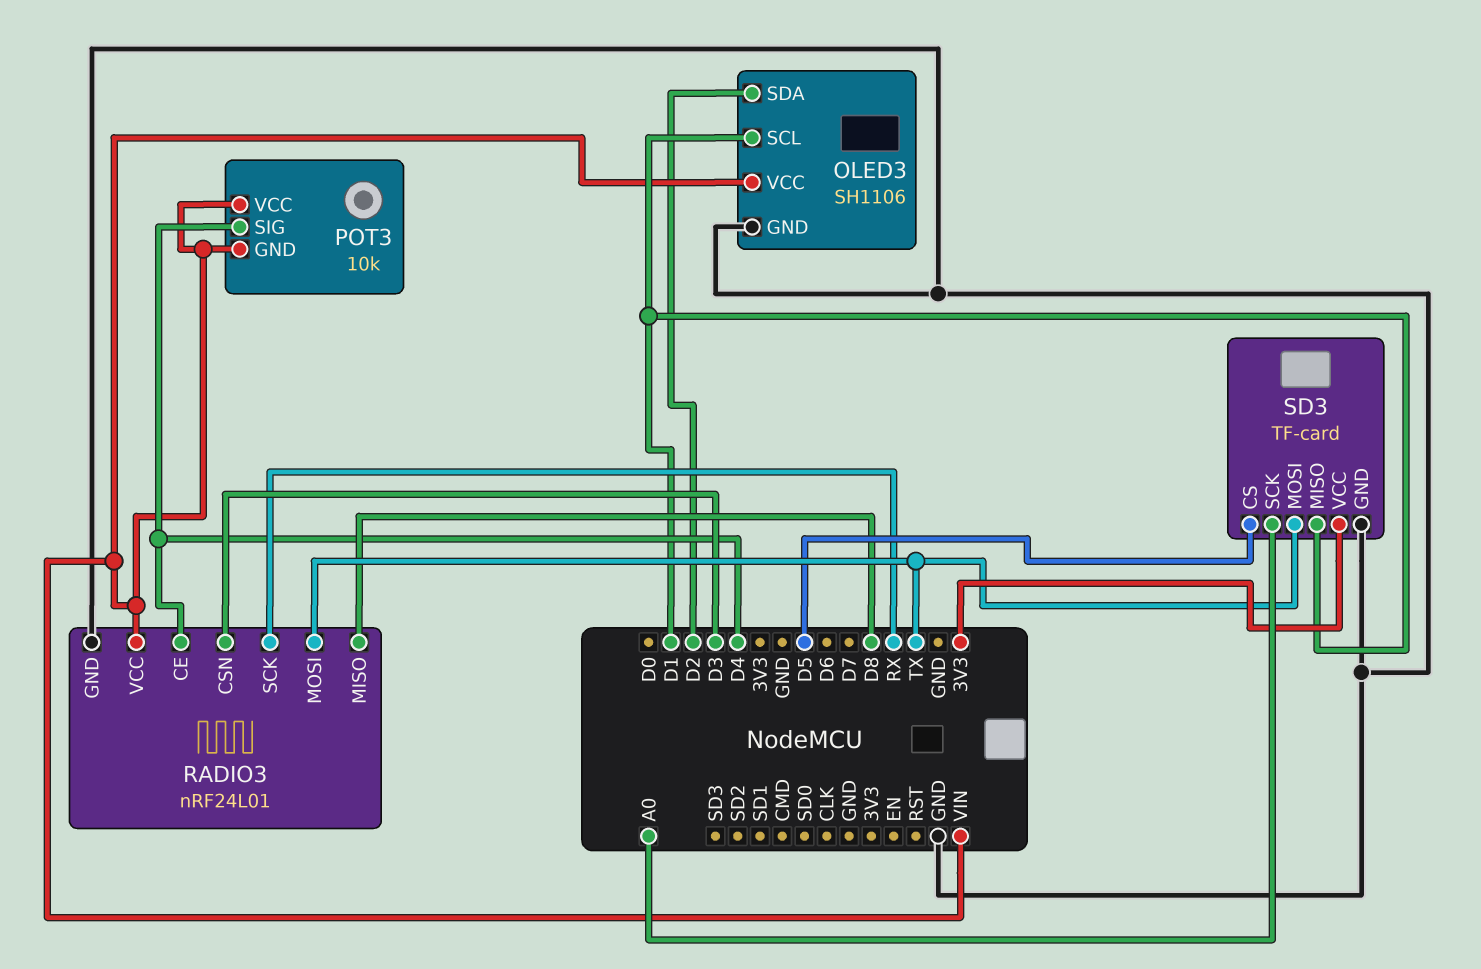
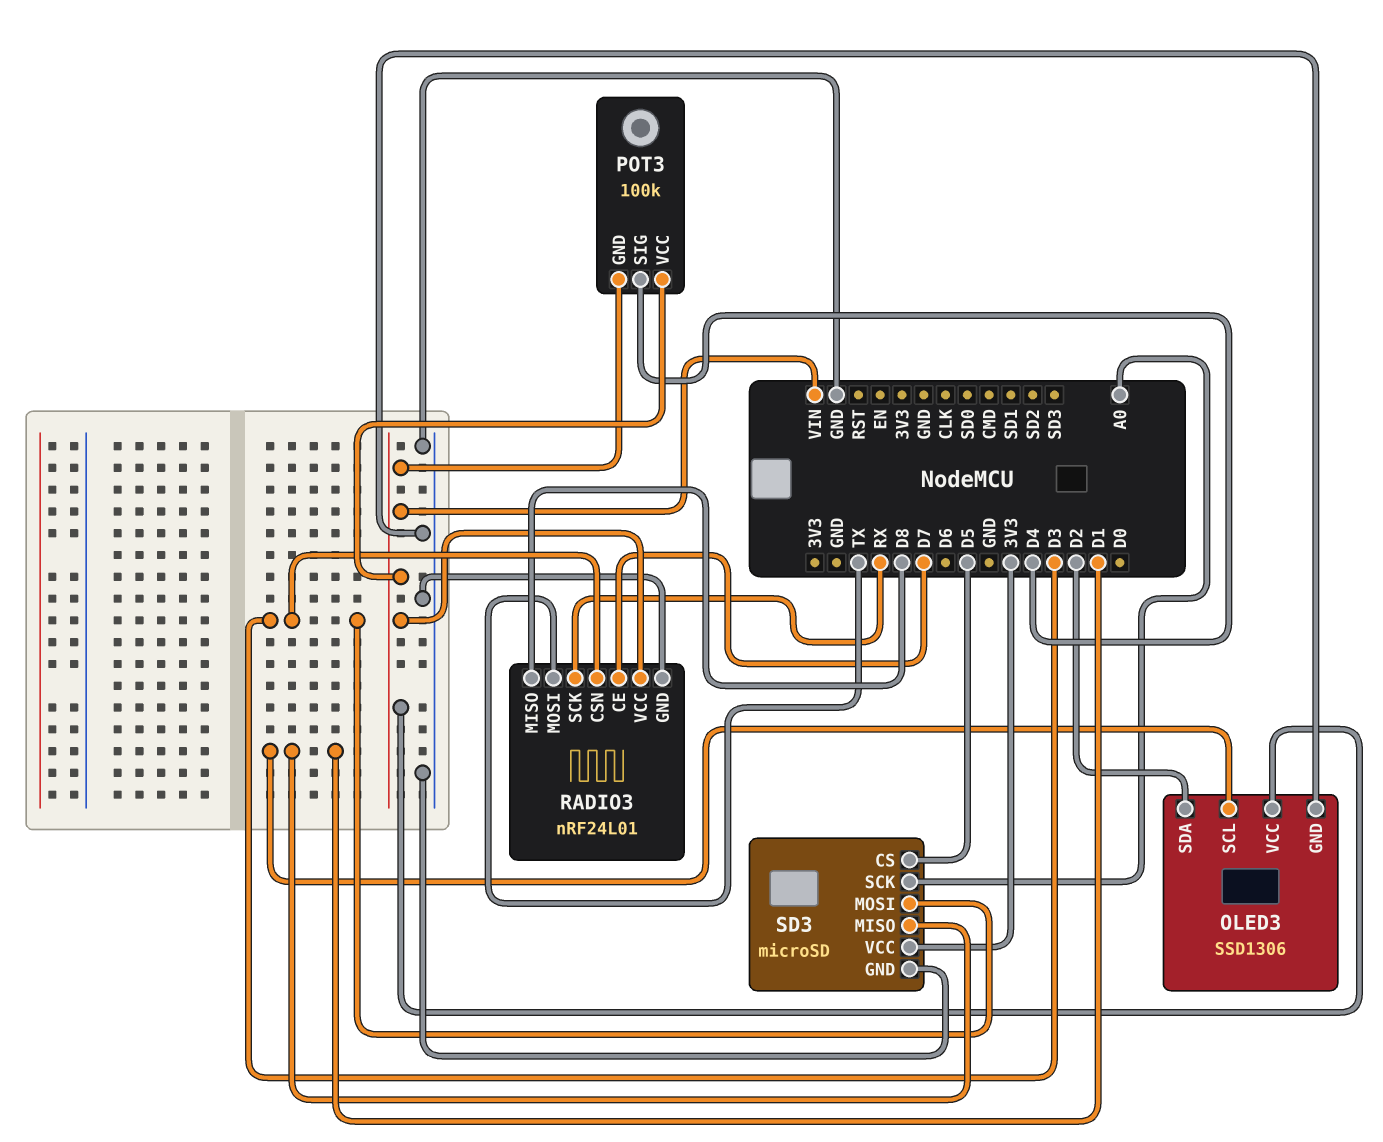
OLED3: SH1106 -> SSD1306
POT3: 10k -> 100k
RADIO3 pin CE: D4 -> D7
SD3: TF-card -> microSD
SD3 pin MOSI: TX -> D3

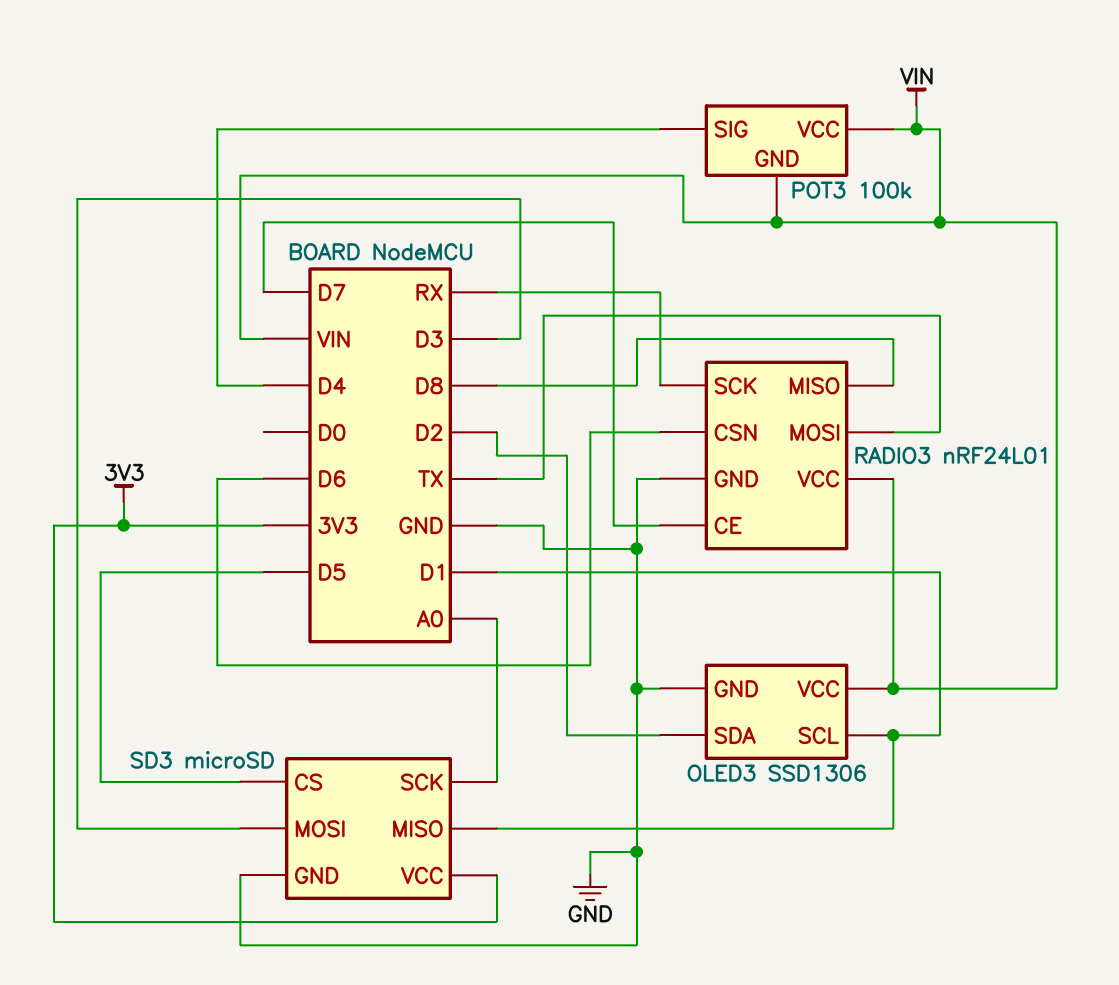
RADIO3 pin CSN: D3 -> D6

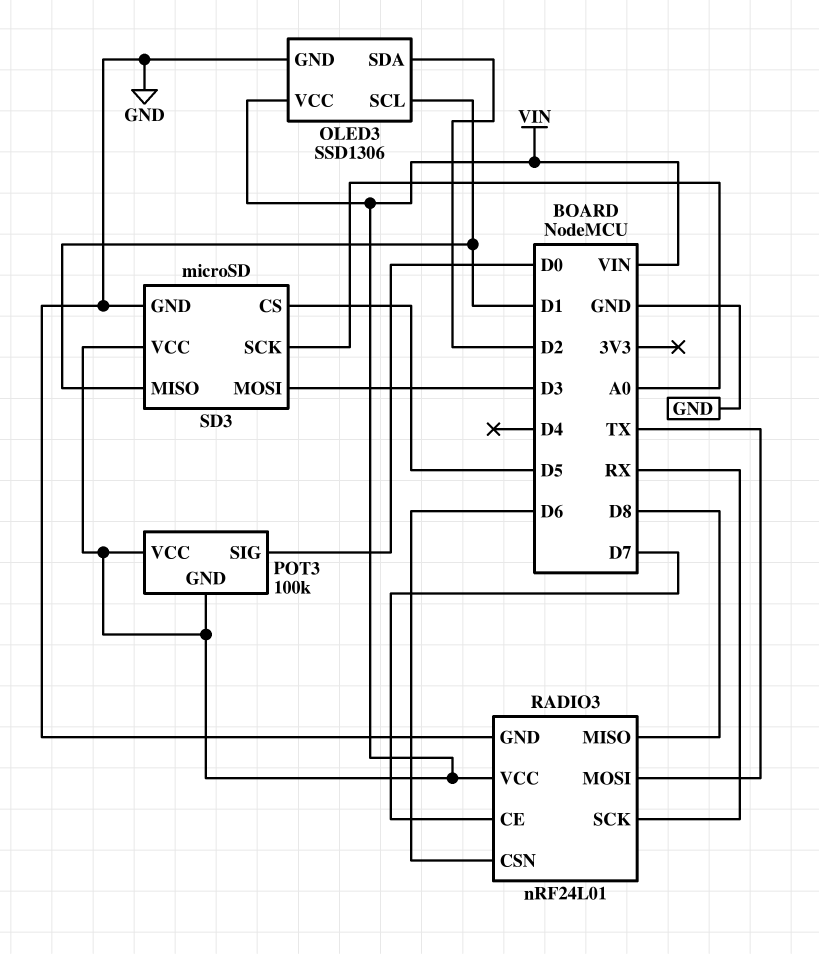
POT3 pin SIG: D4 -> D0
SD3 pin VCC: 3V3 -> VIN

